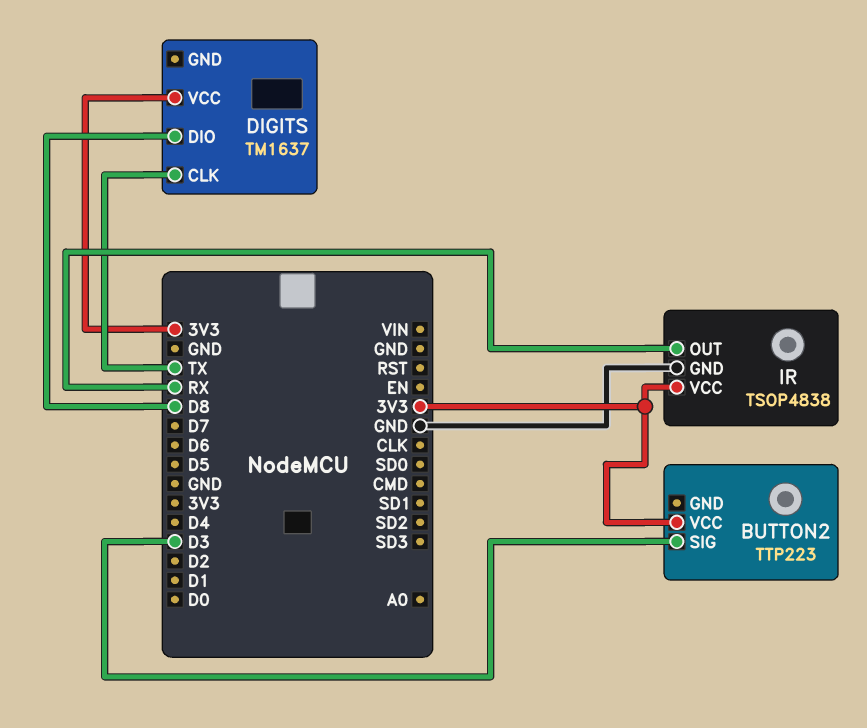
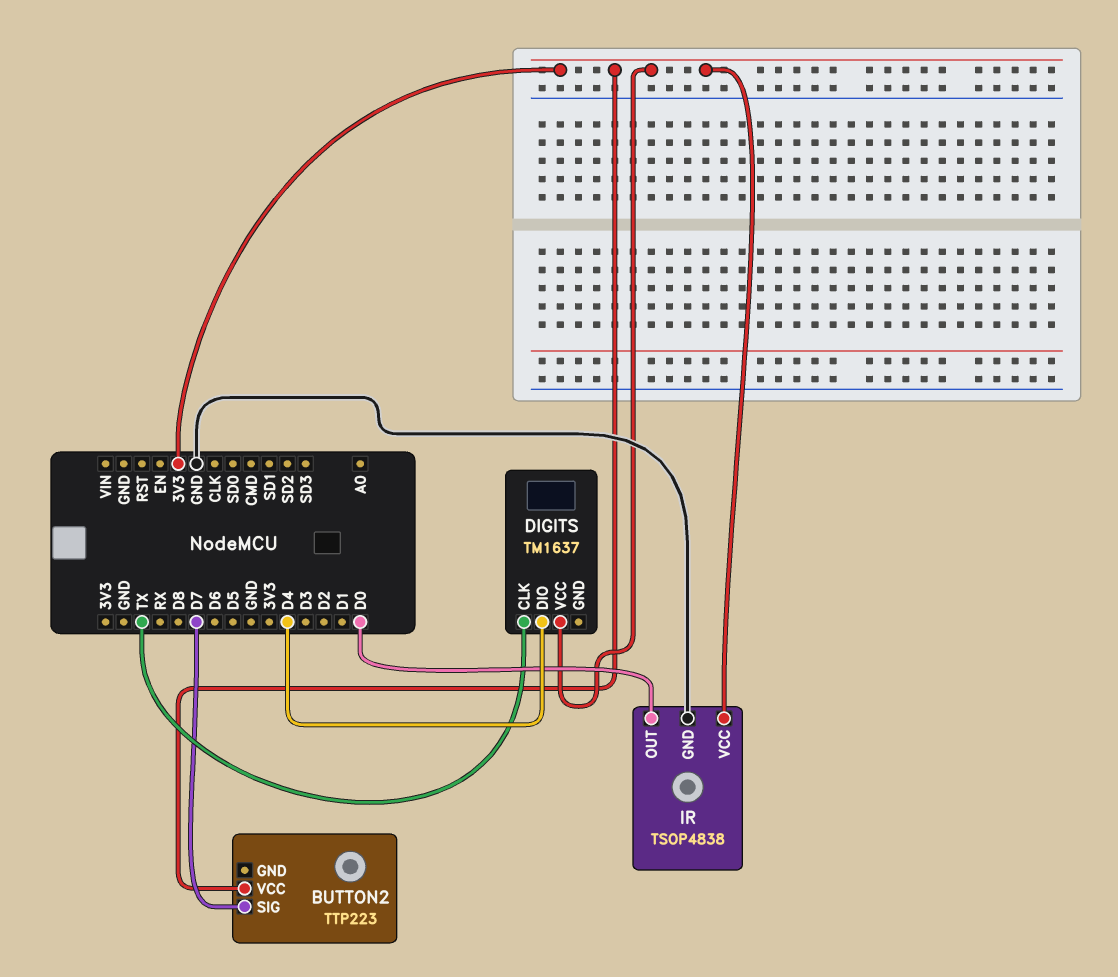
BUTTON2 pin SIG: D3 -> D7
DIGITS pin DIO: D8 -> D4
IR pin OUT: RX -> D0

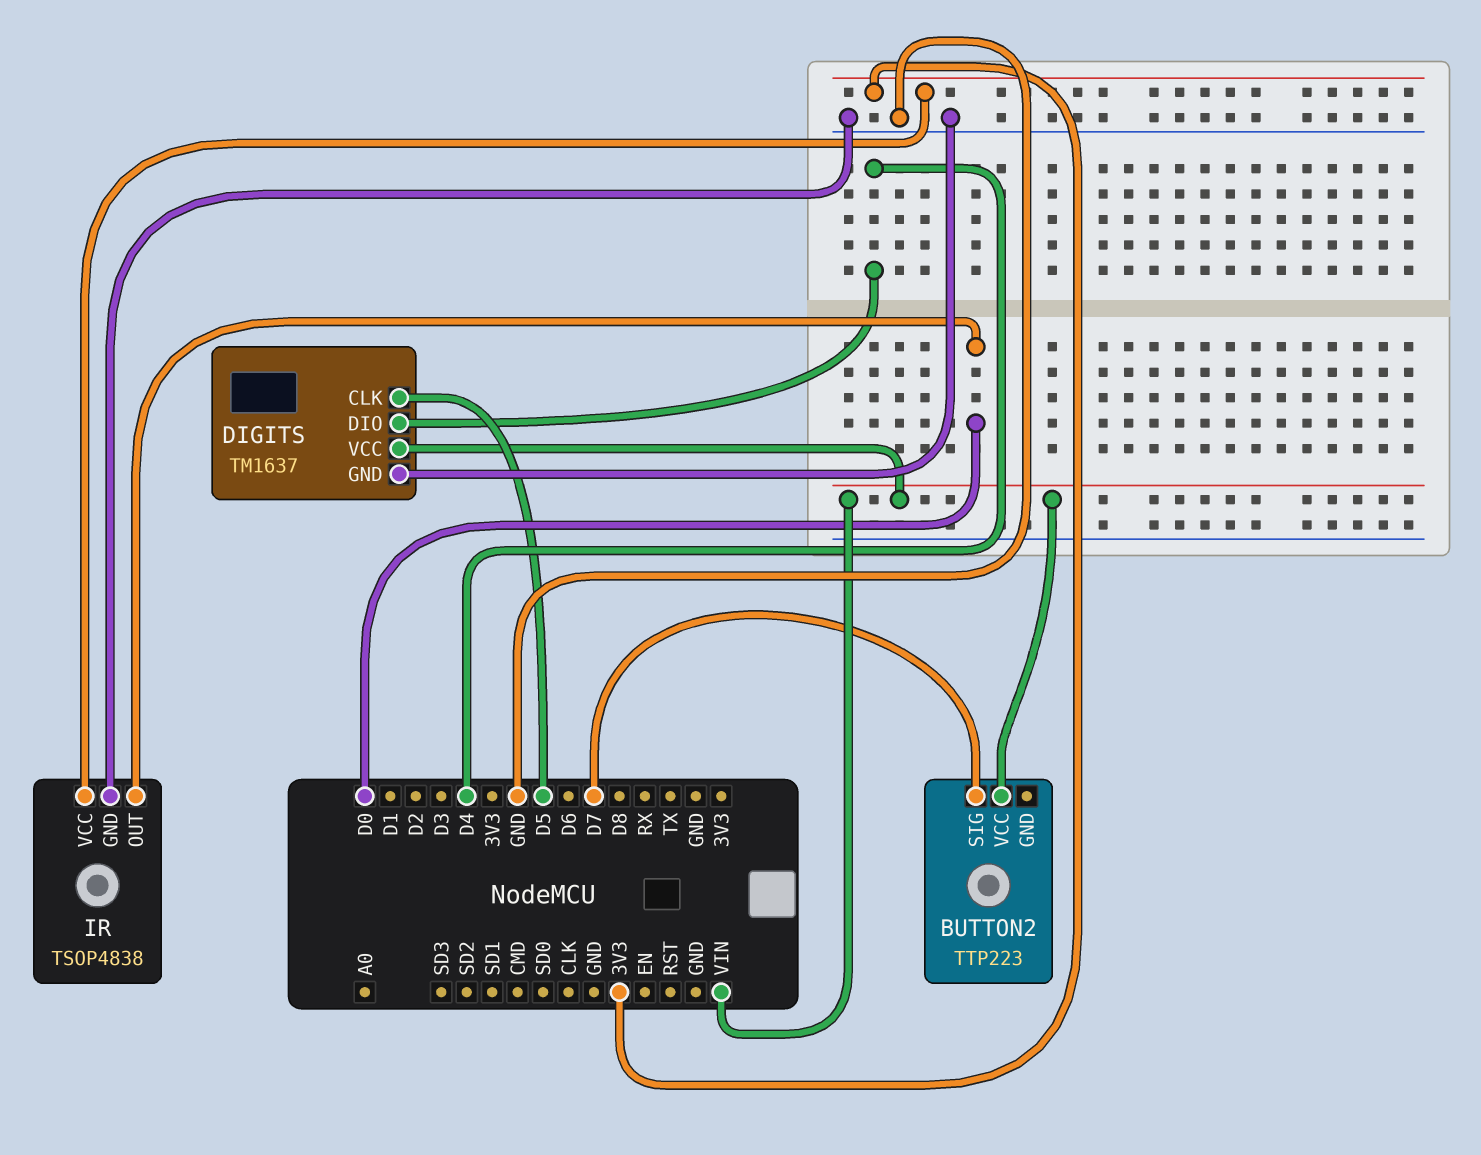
BUTTON2 pin VCC: 3V3 -> VIN
DIGITS pin CLK: TX -> D5
DIGITS pin GND: none -> GND
DIGITS pin VCC: 3V3 -> VIN

